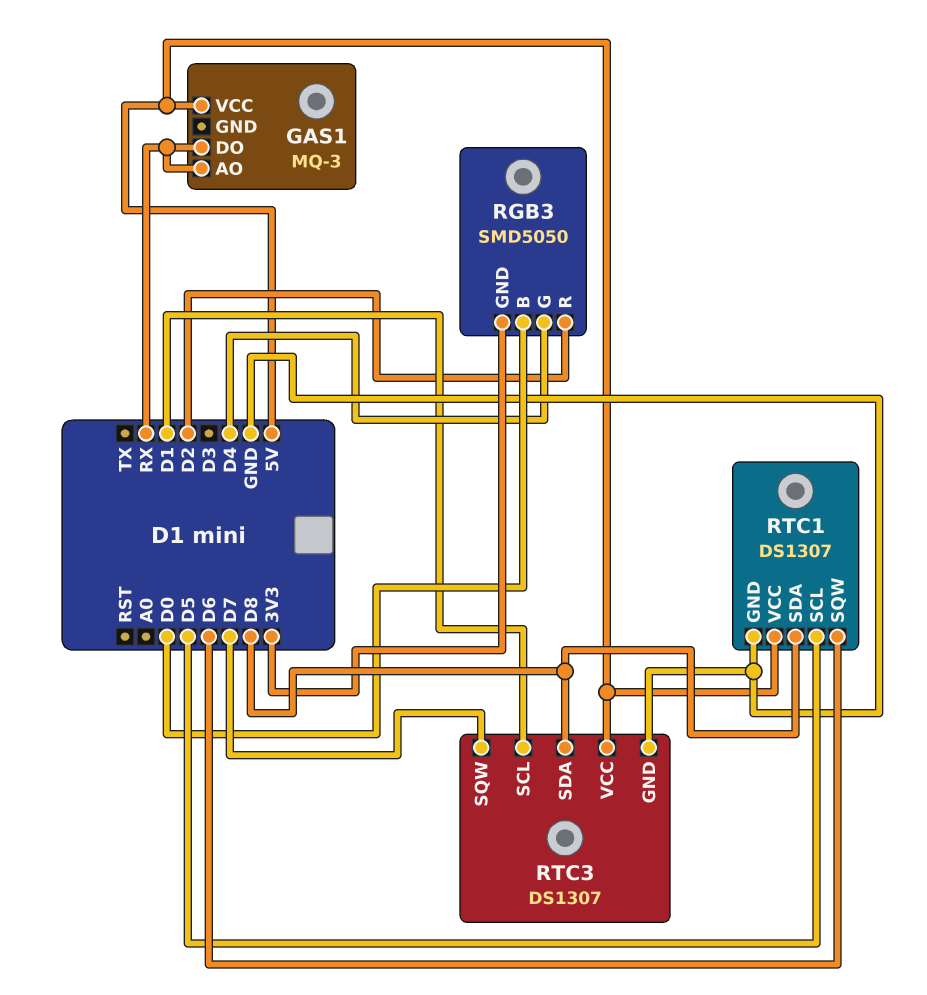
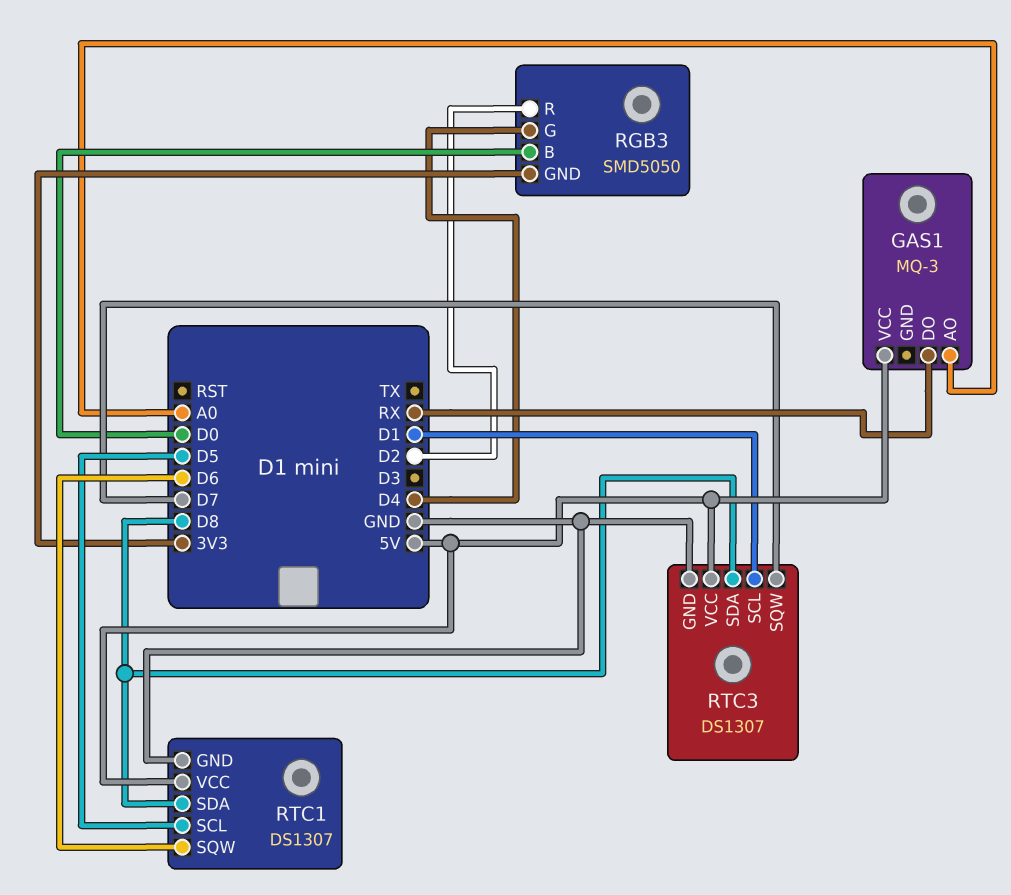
GAS1 pin AO: RX -> A0

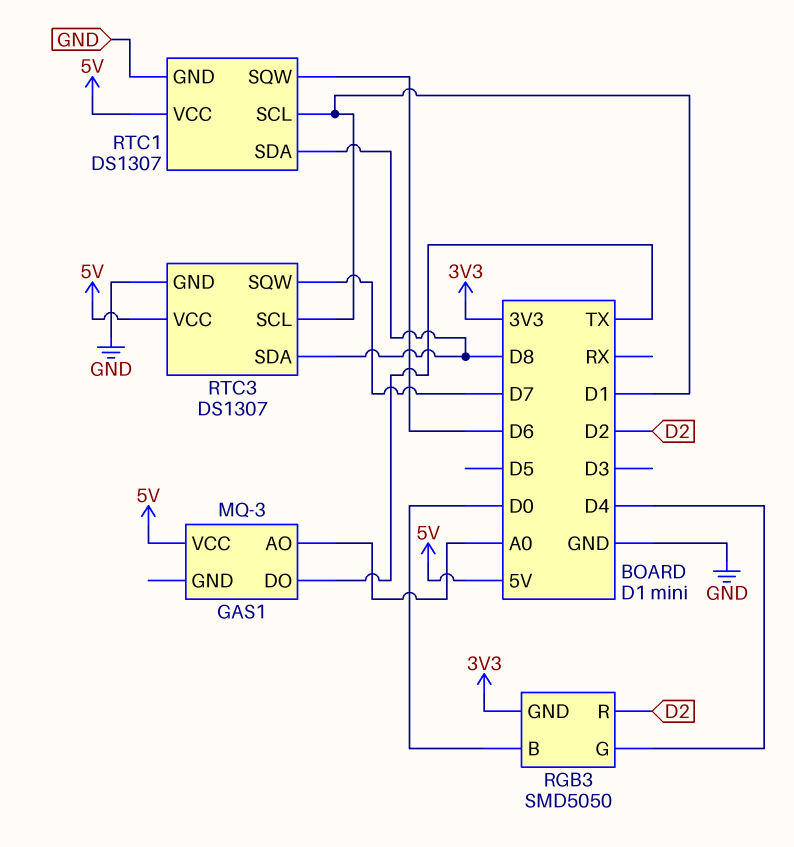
GAS1 pin DO: RX -> TX
RTC1 pin SCL: D5 -> D1

